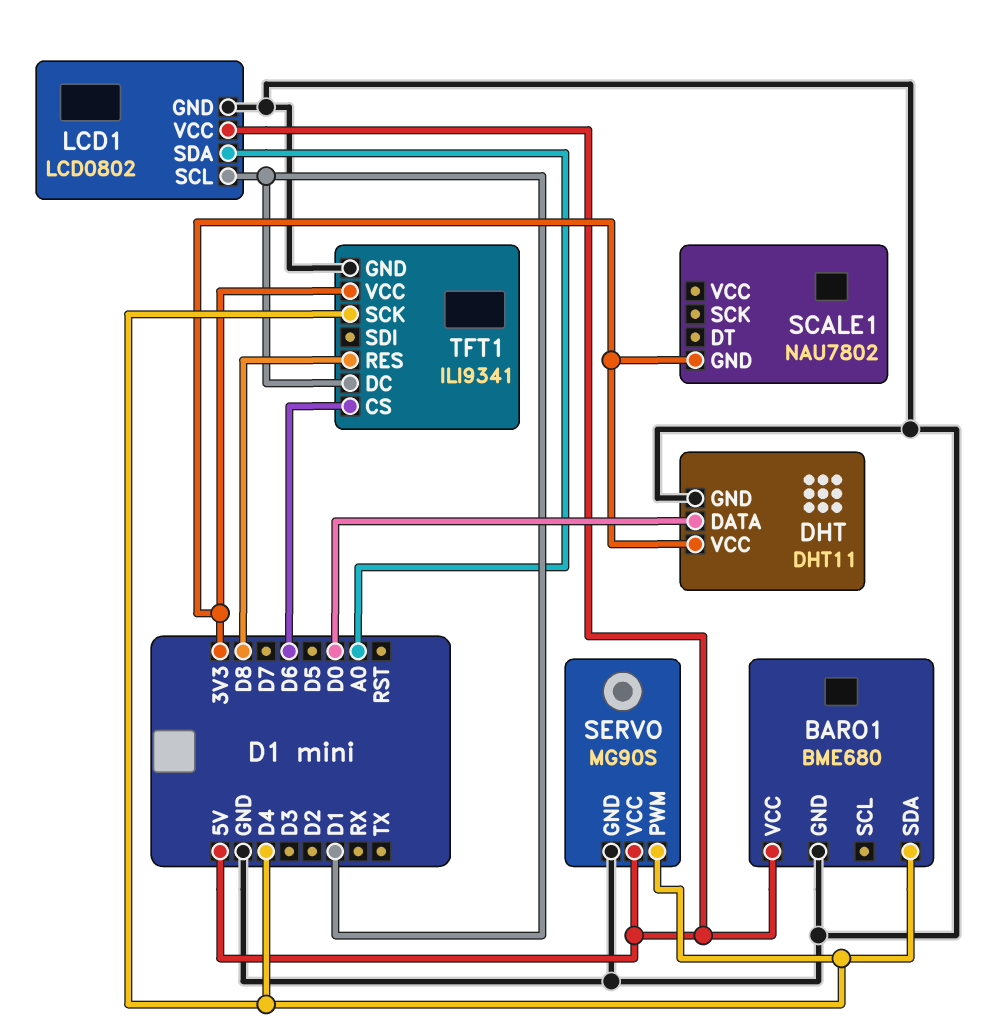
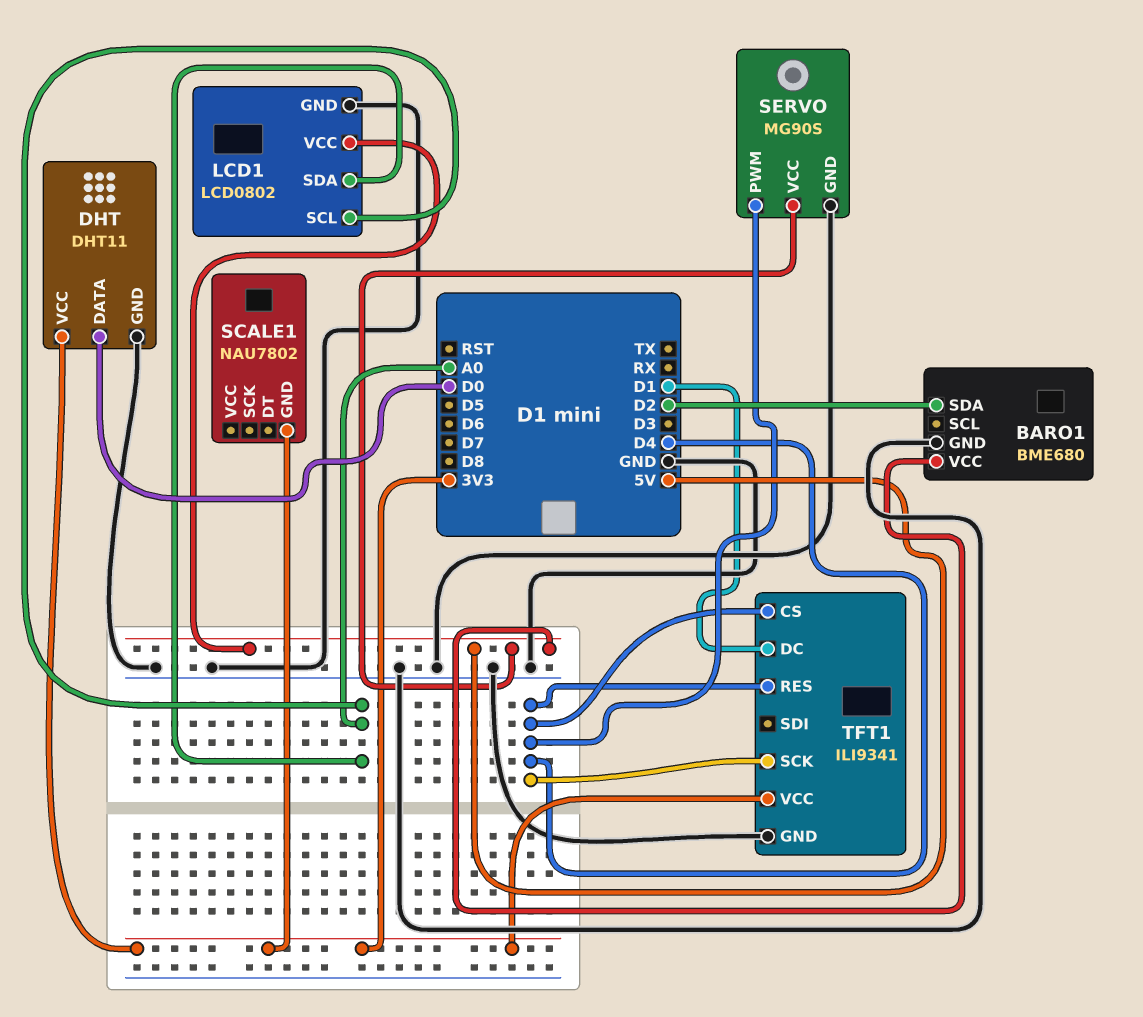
BARO1 pin SDA: D4 -> D2
LCD1 pin SCL: D1 -> A0
TFT1 pin CS: D6 -> D4
TFT1 pin RES: D8 -> D4

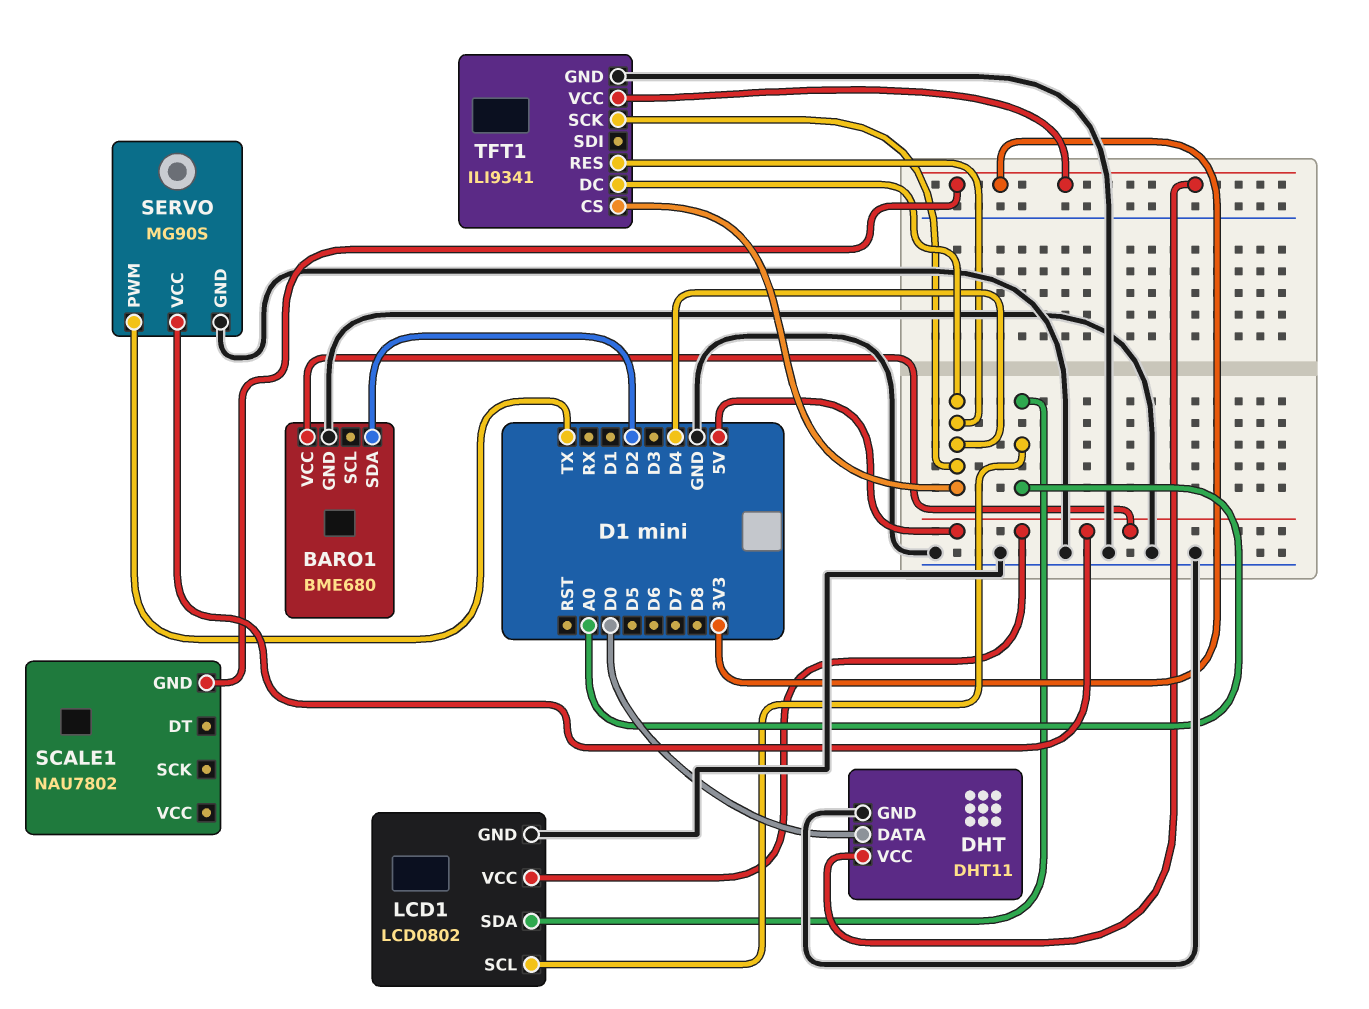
SERVO pin PWM: D4 -> TX
TFT1 pin DC: D1 -> D4

